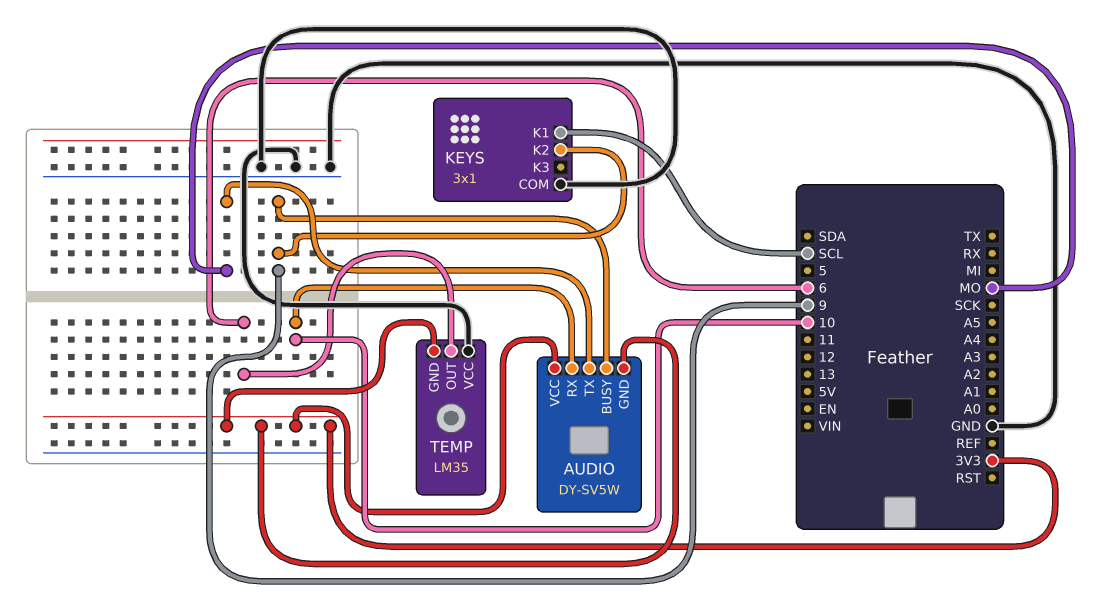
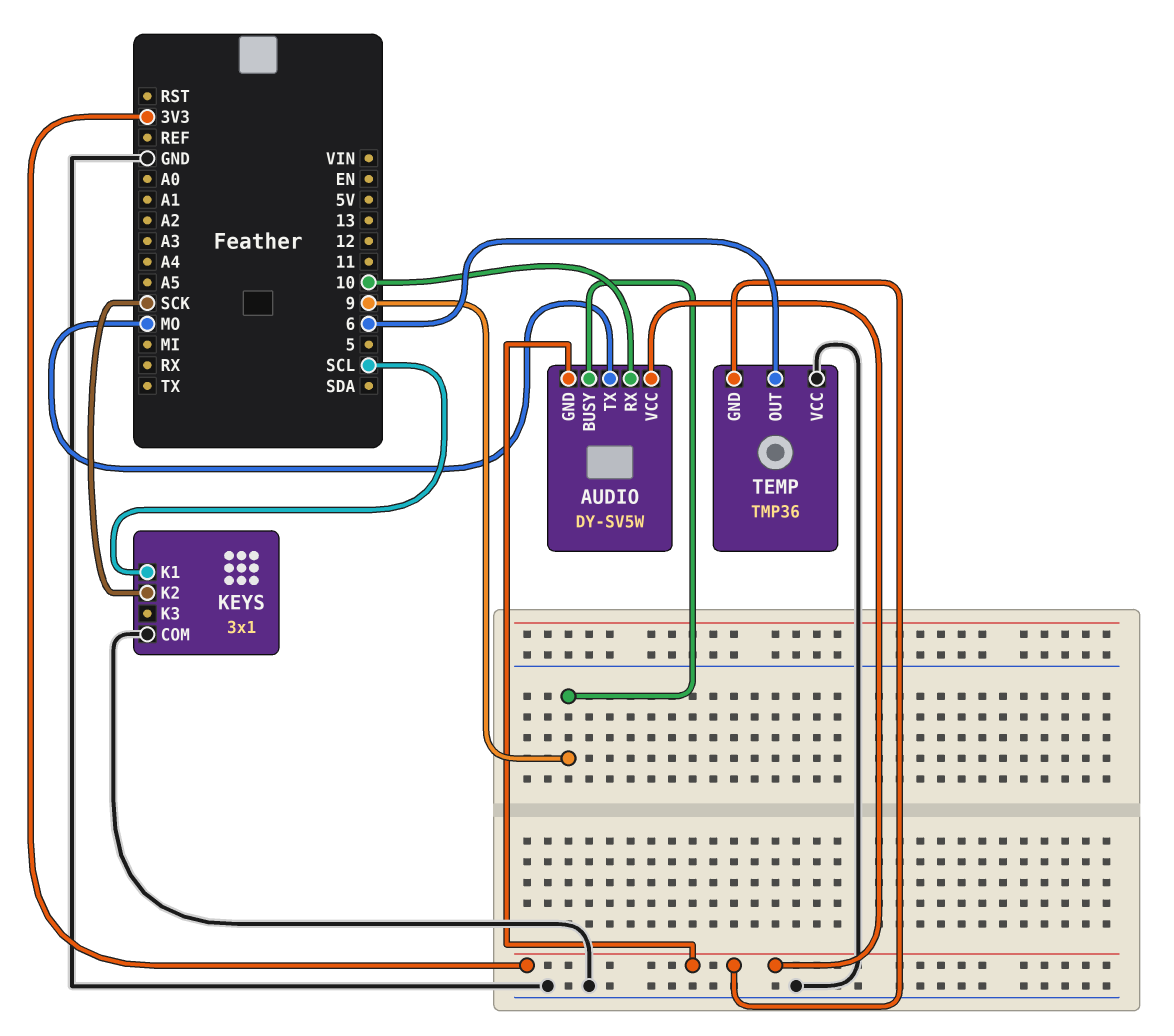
KEYS pin K2: 9 -> SCK
TEMP: LM35 -> TMP36

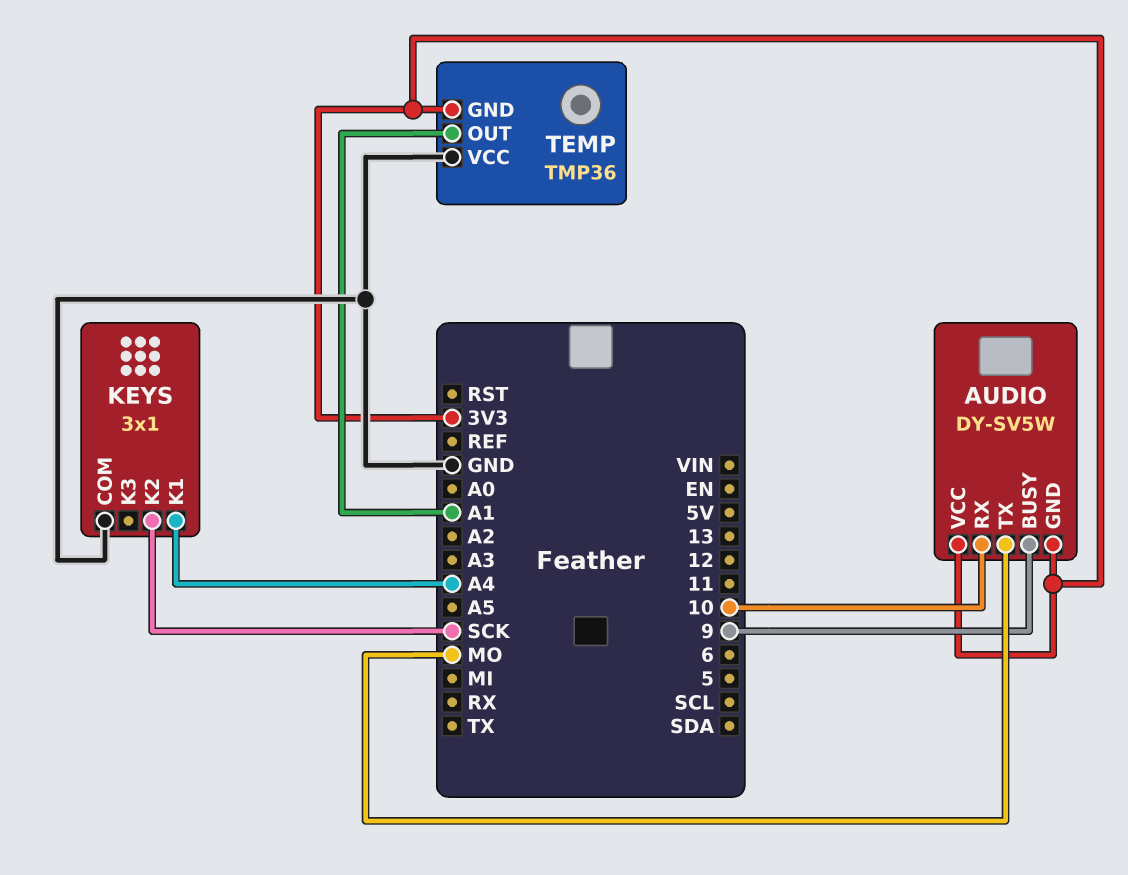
KEYS pin K1: SCL -> A4
TEMP pin OUT: 6 -> A1

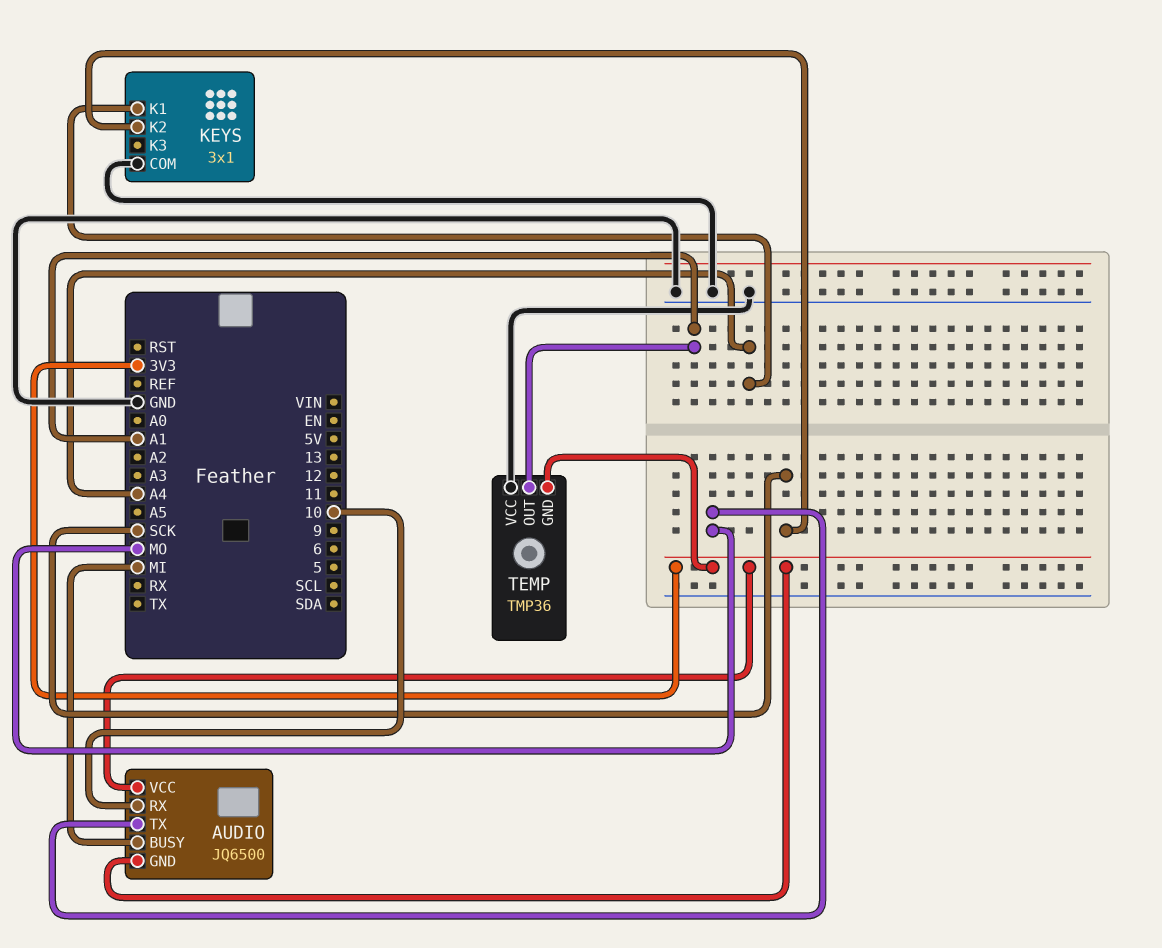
AUDIO: DY-SV5W -> JQ6500
AUDIO pin BUSY: 9 -> MI

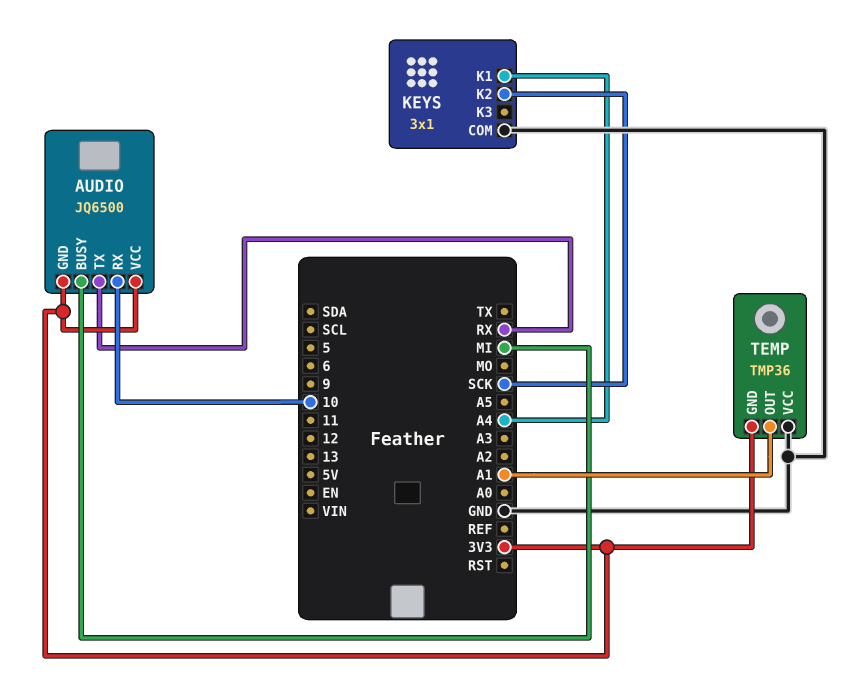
AUDIO pin TX: MO -> RX

